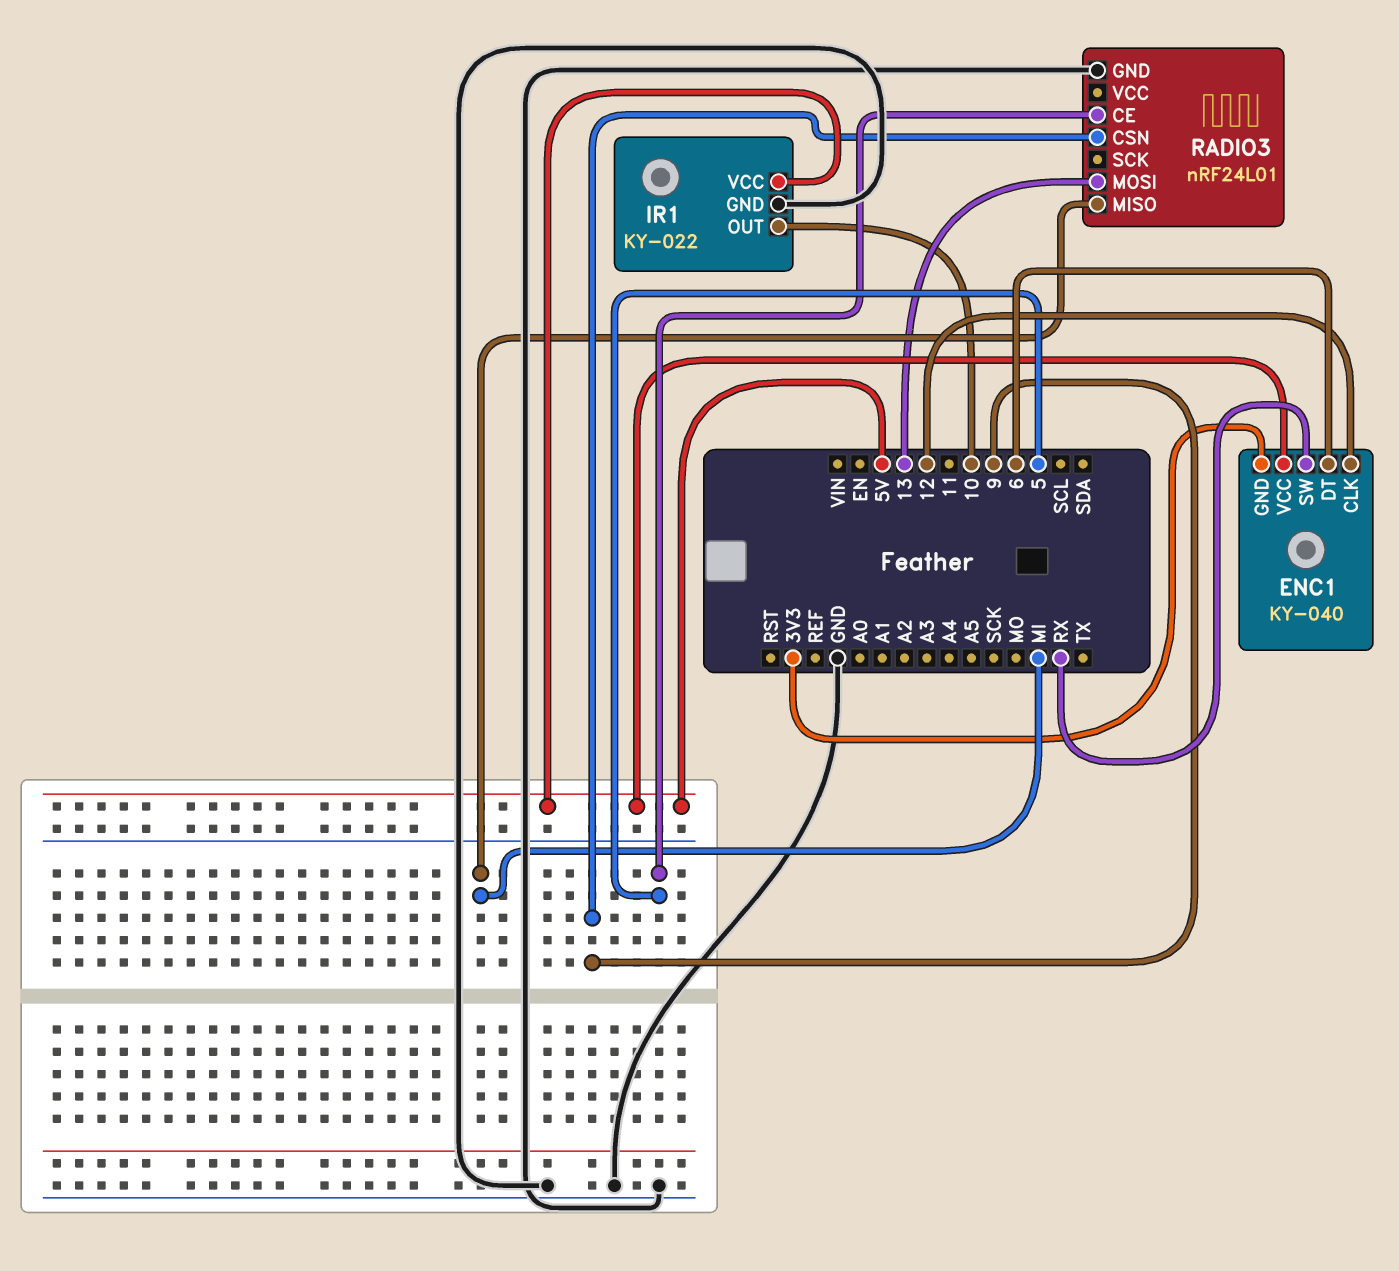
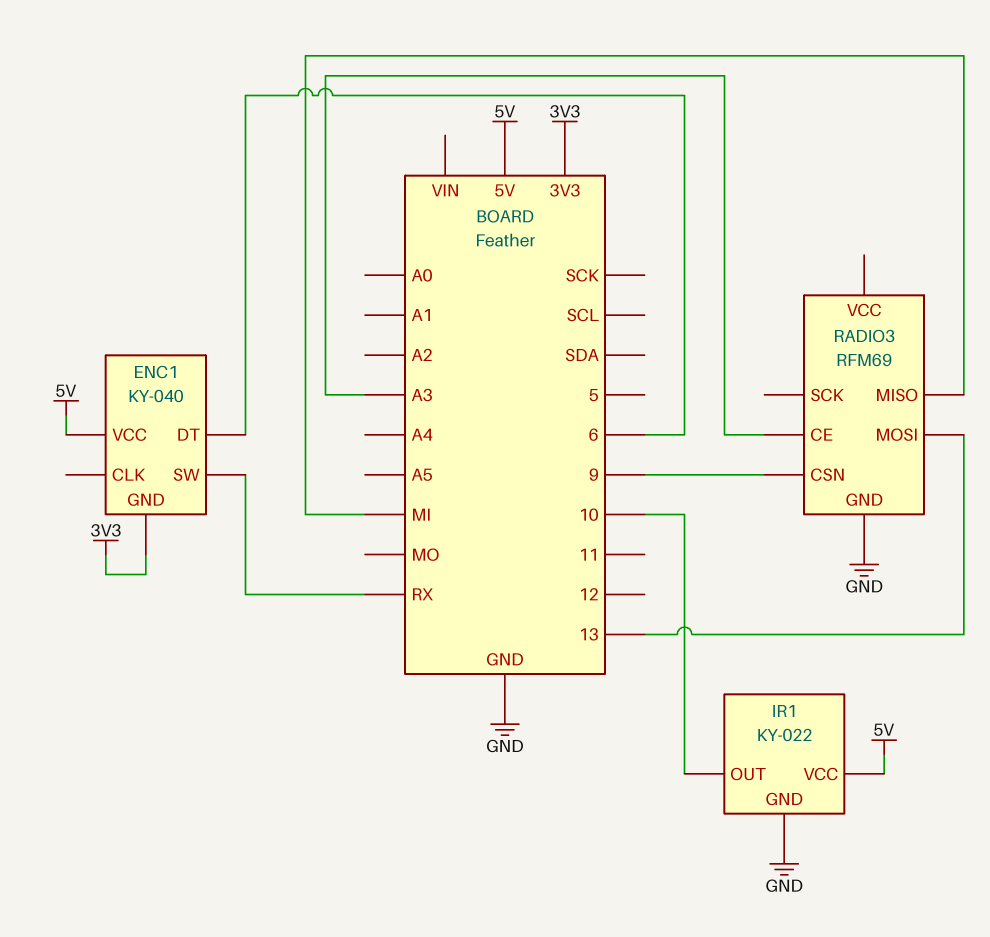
ENC1 pin CLK: 12 -> none
RADIO3: nRF24L01 -> RFM69
RADIO3 pin CE: 5 -> A3

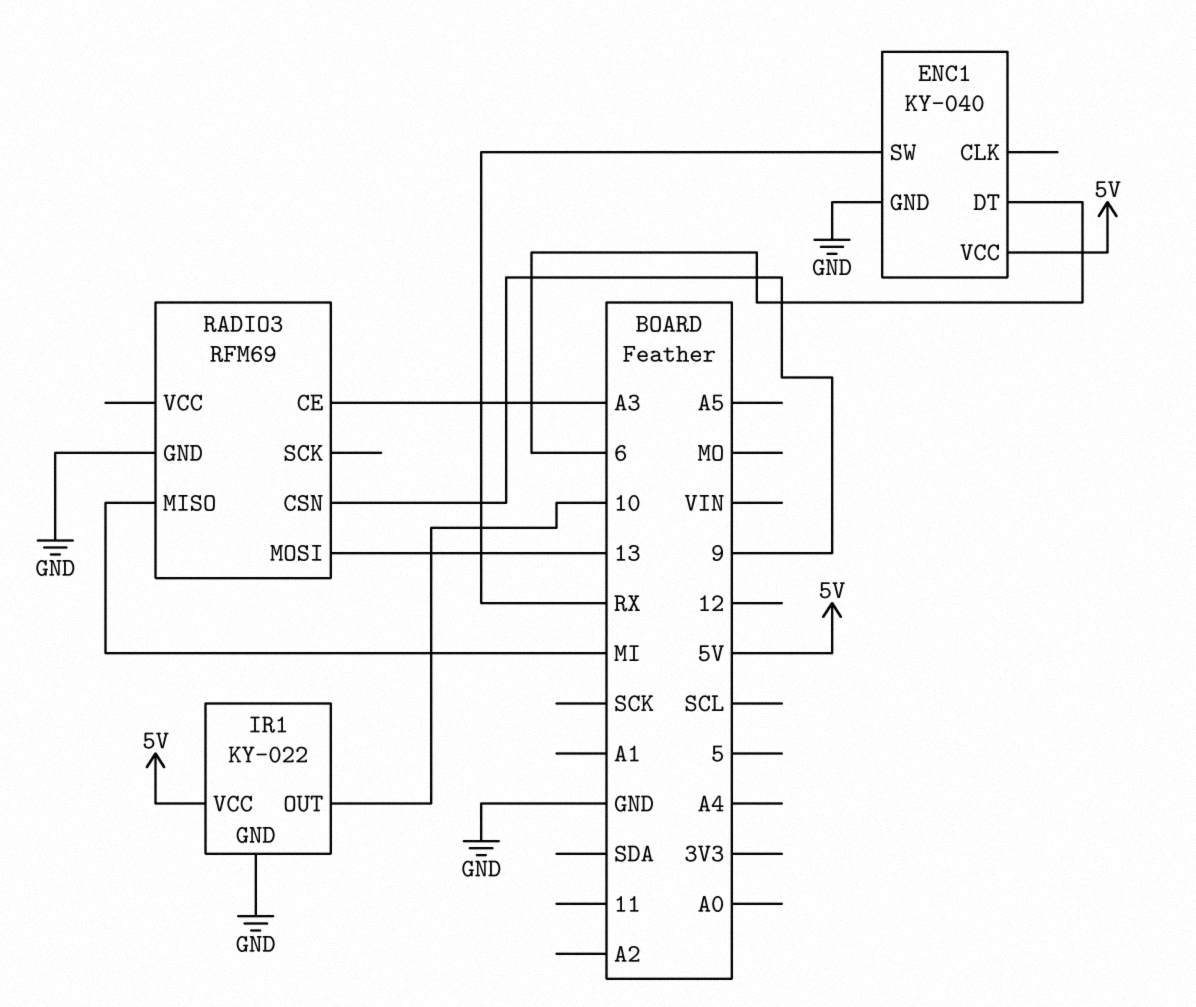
ENC1 pin GND: 3V3 -> GND

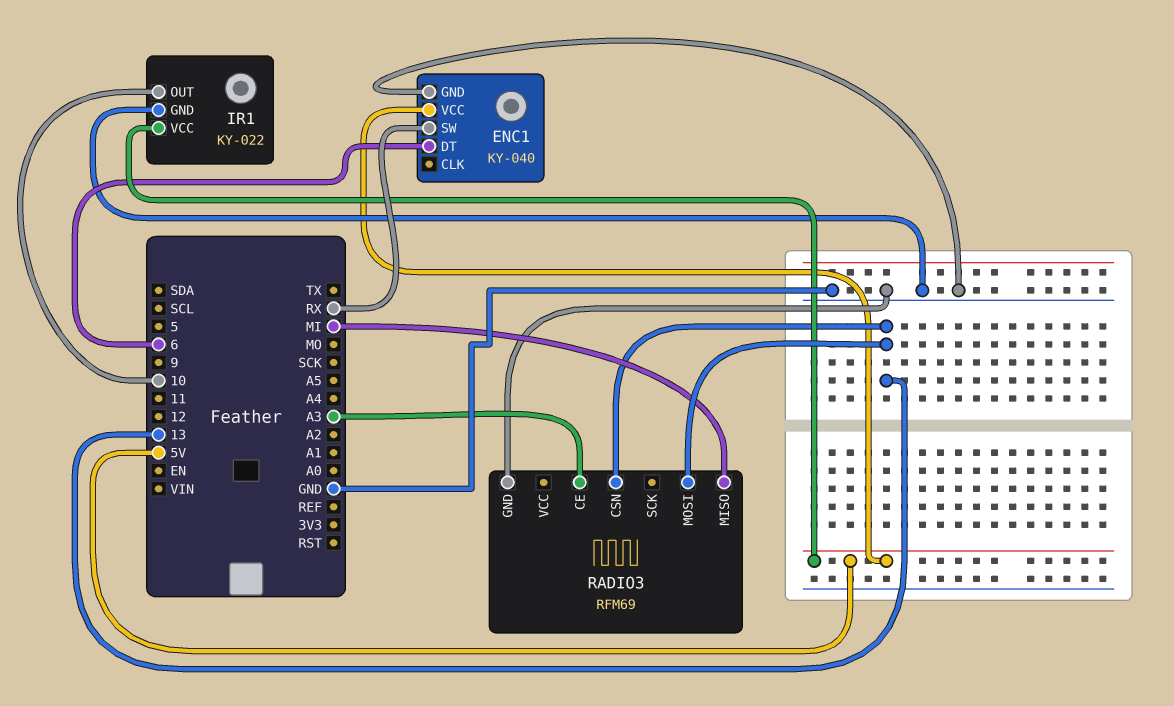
RADIO3 pin CSN: 9 -> 13

